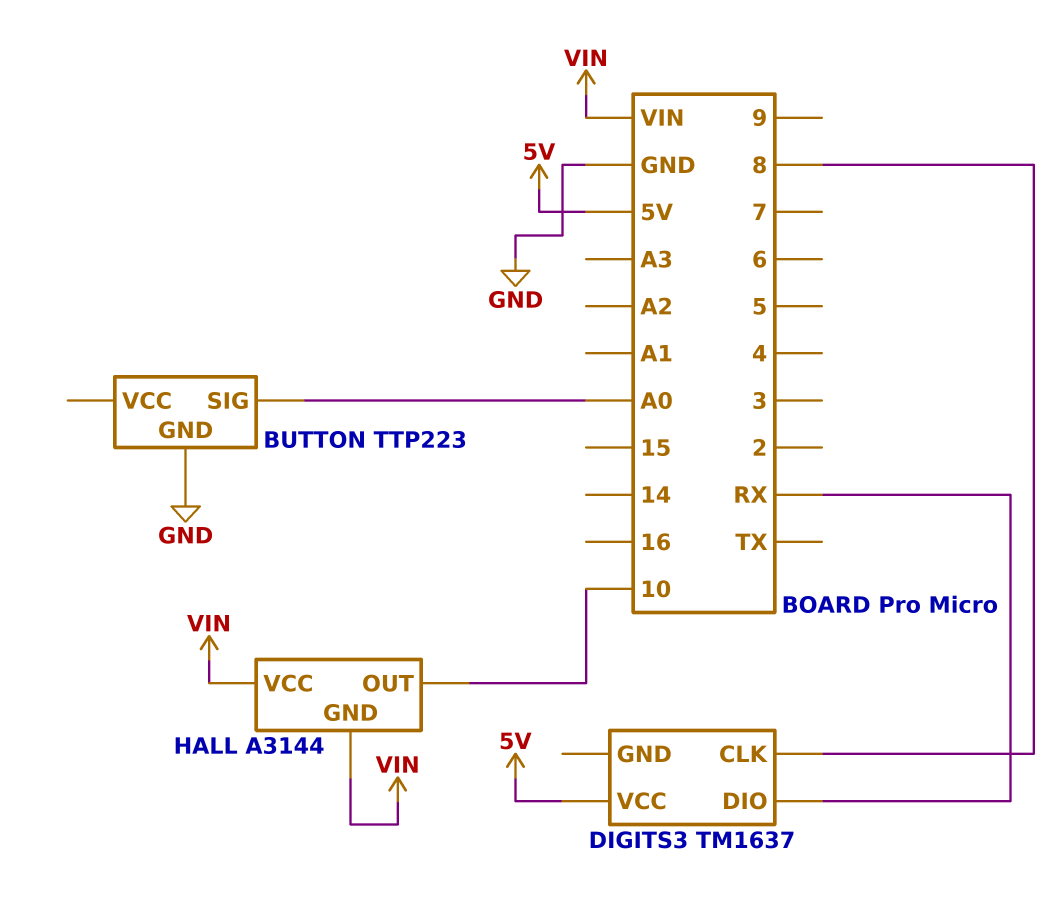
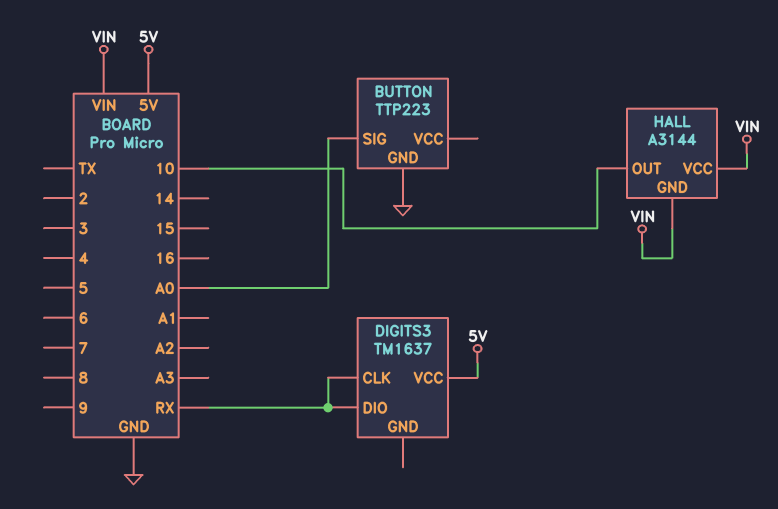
DIGITS3 pin CLK: 8 -> RX

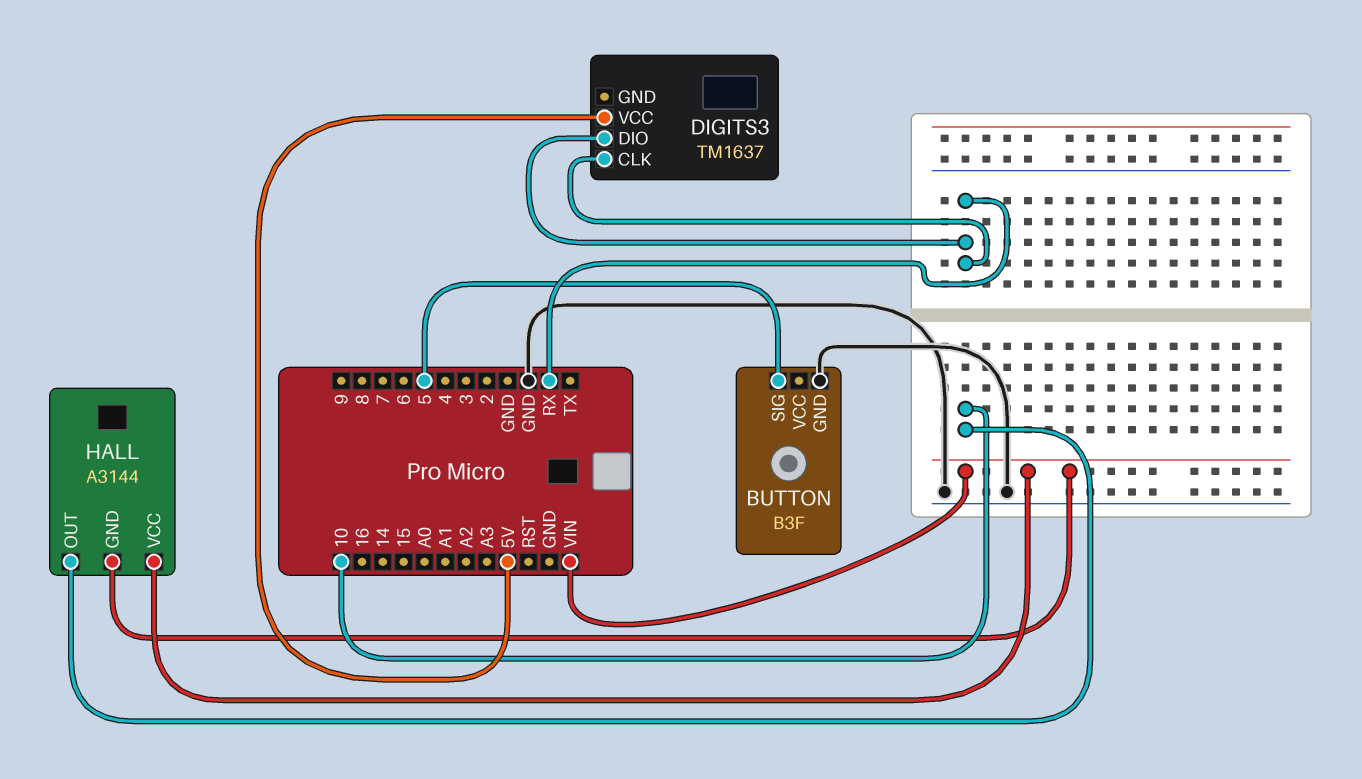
BUTTON: TTP223 -> B3F
BUTTON pin SIG: A0 -> 5

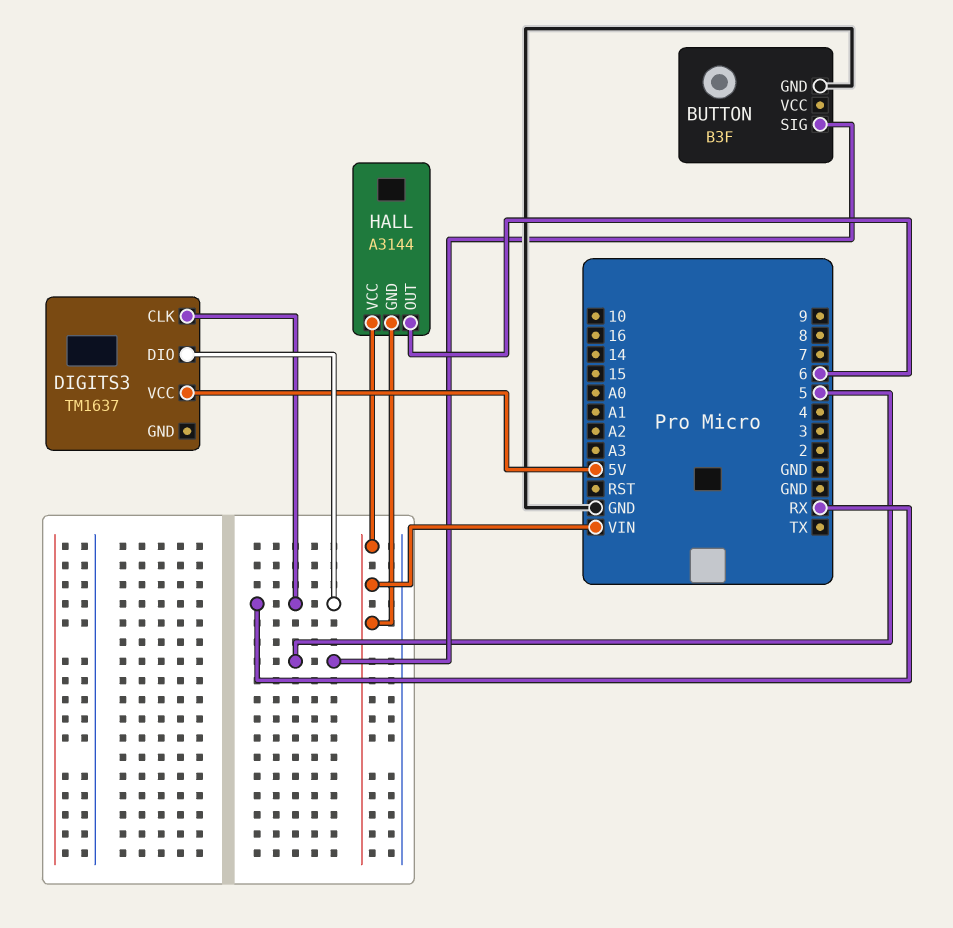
HALL pin OUT: 10 -> 6

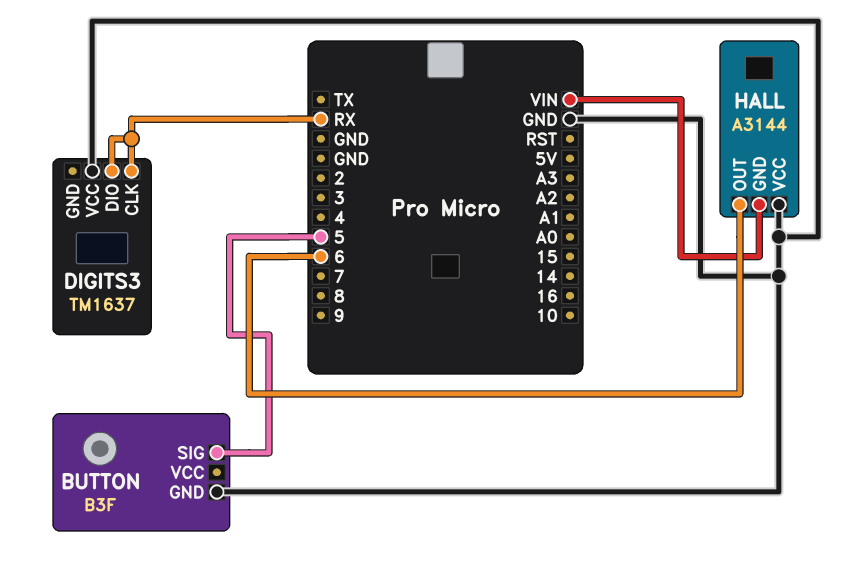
DIGITS3 pin VCC: 5V -> GND
HALL pin VCC: VIN -> GND

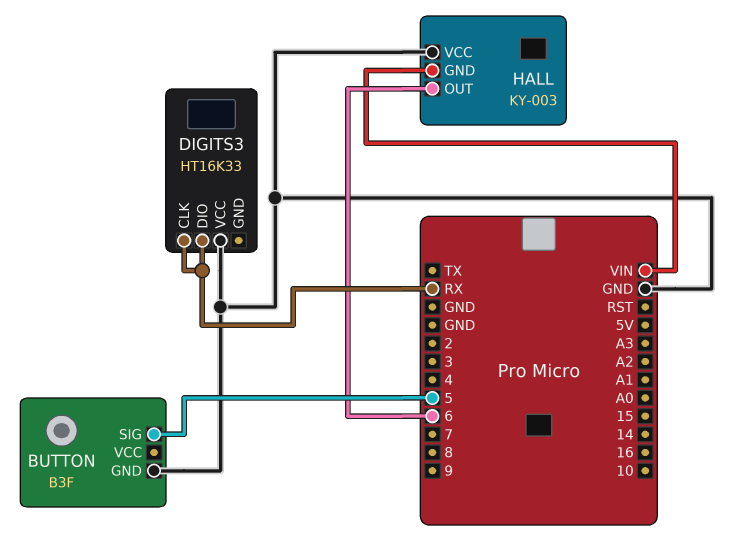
DIGITS3: TM1637 -> HT16K33
HALL: A3144 -> KY-003

